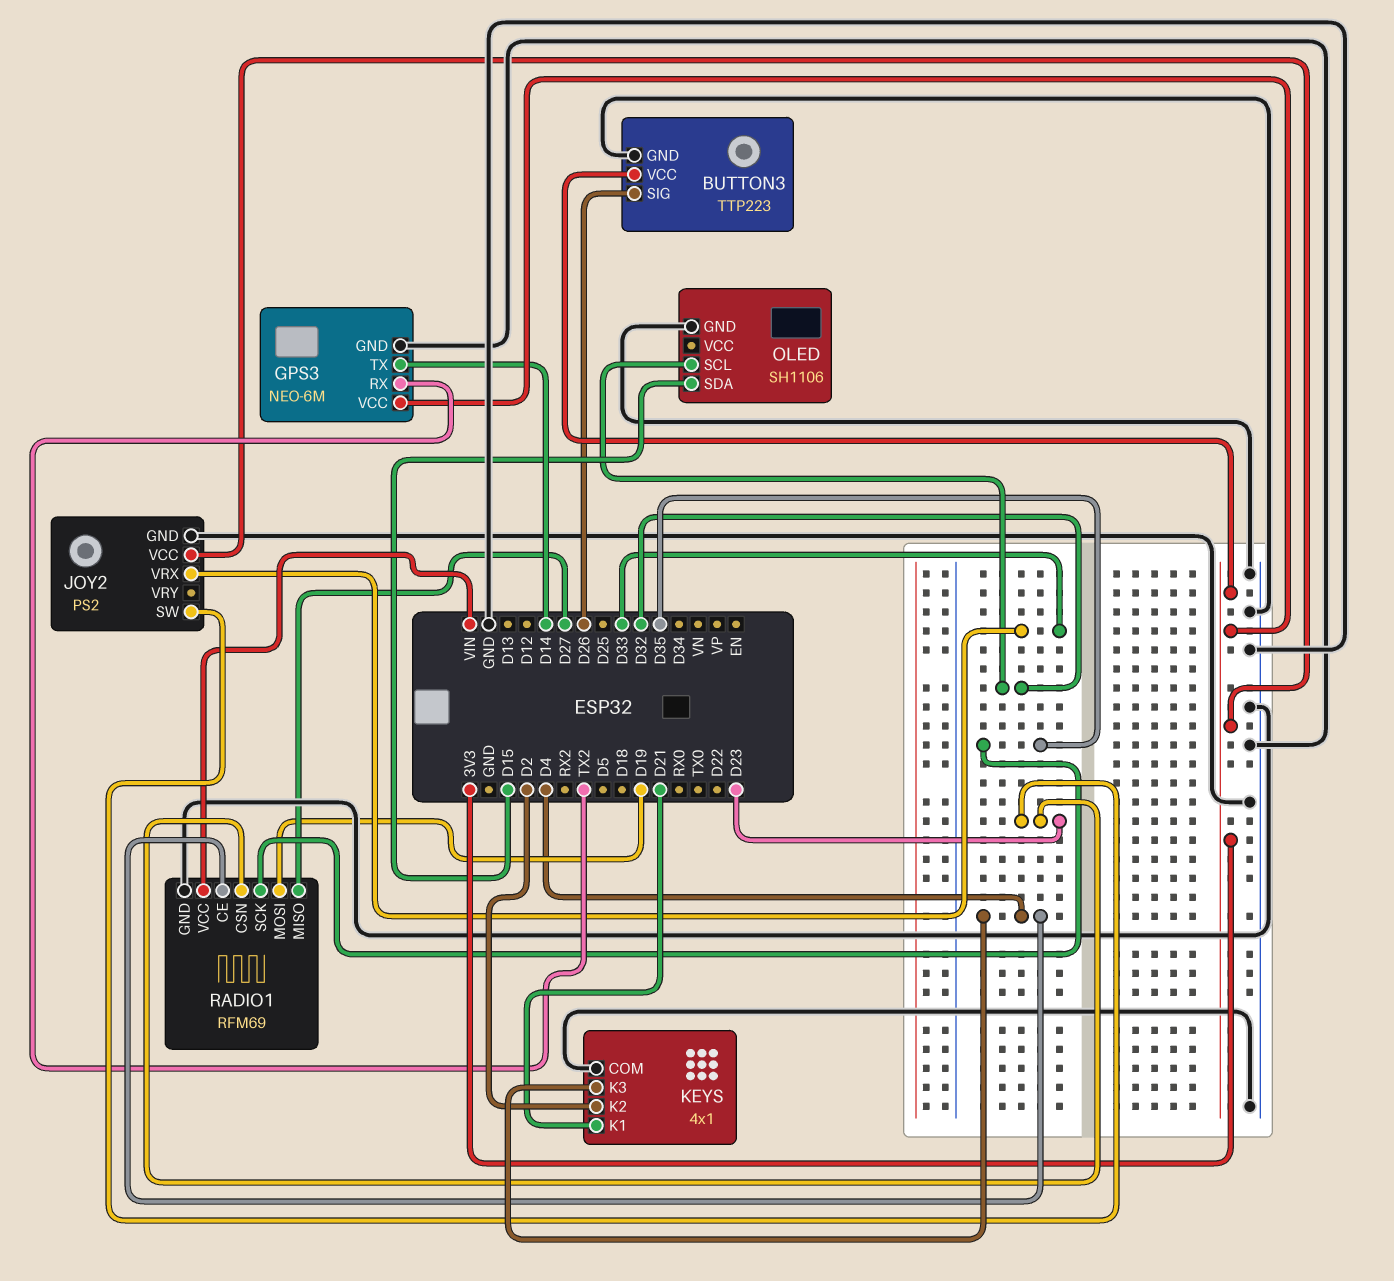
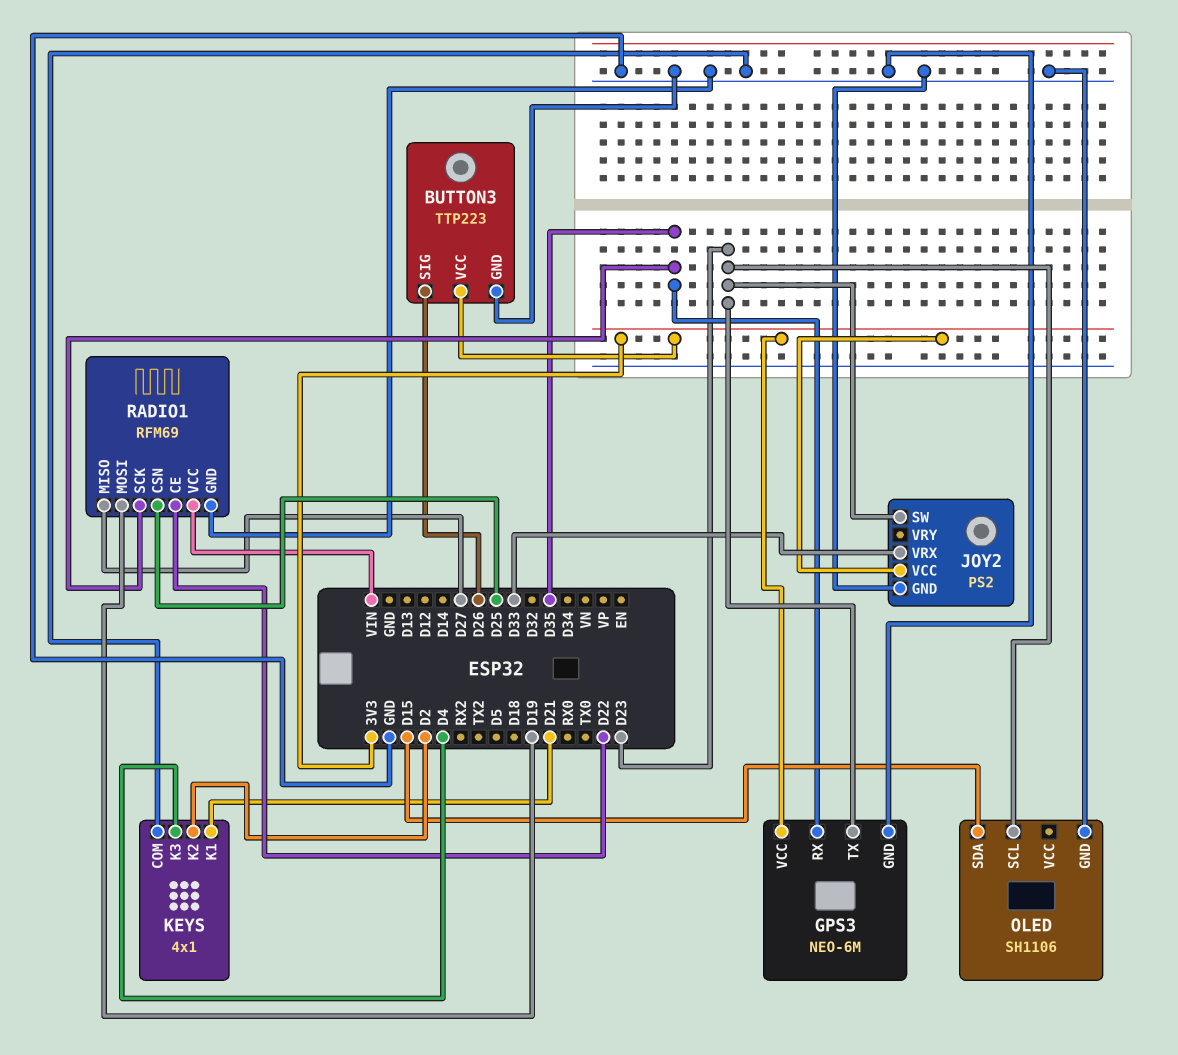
GPS3 pin RX: TX2 -> D35
GPS3 pin TX: D14 -> D23
OLED pin SCL: D32 -> D23
RADIO1 pin CE: D4 -> D22
RADIO1 pin CSN: D23 -> D25

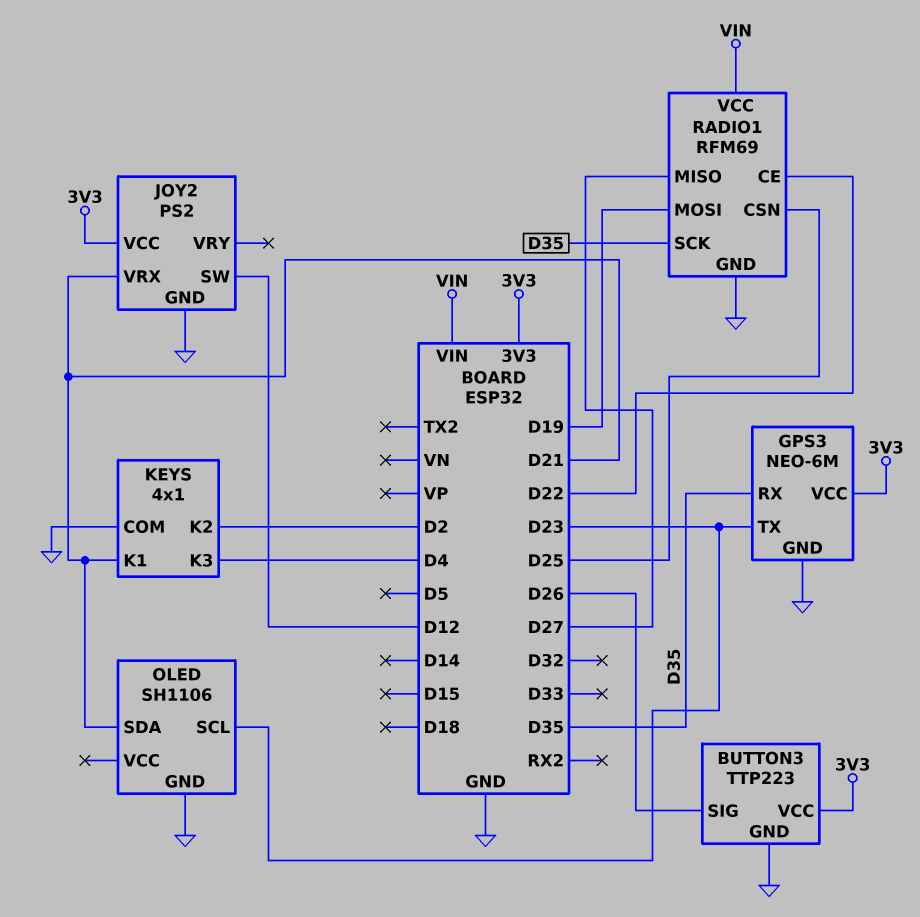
JOY2 pin SW: D23 -> D12
JOY2 pin VRX: D33 -> D21
OLED pin SDA: D15 -> D21

